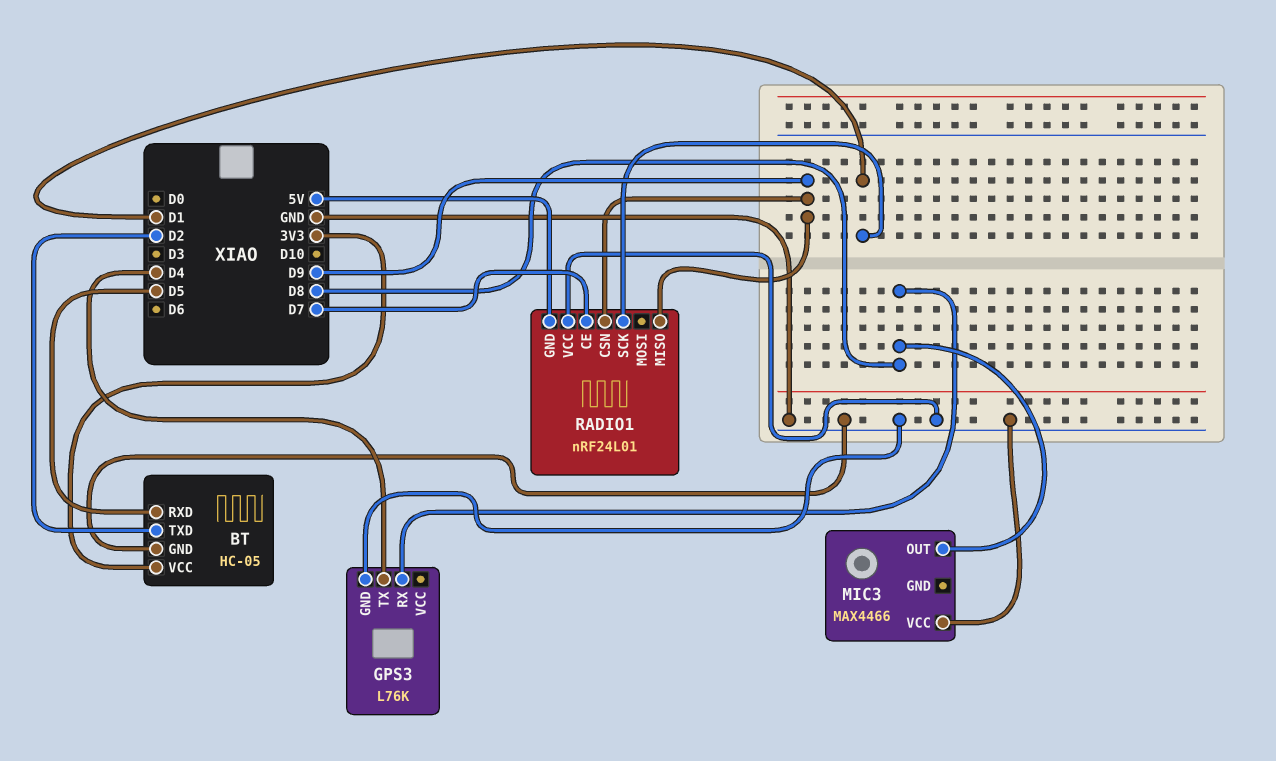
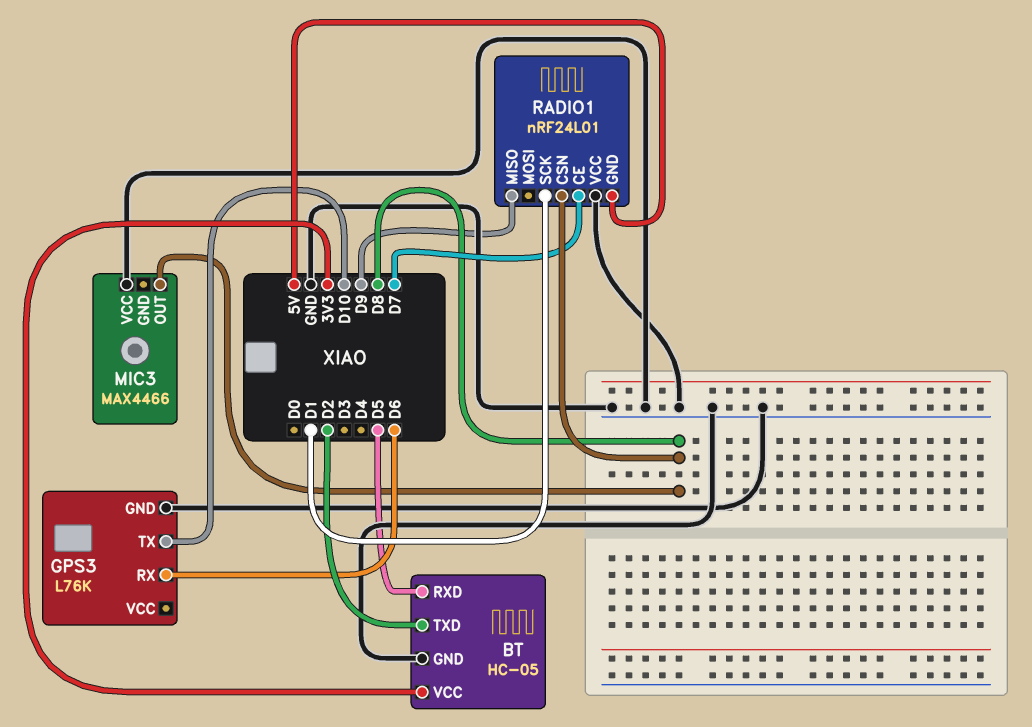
GPS3 pin RX: D8 -> D6
GPS3 pin TX: D4 -> D10
RADIO1 pin CSN: D9 -> D8

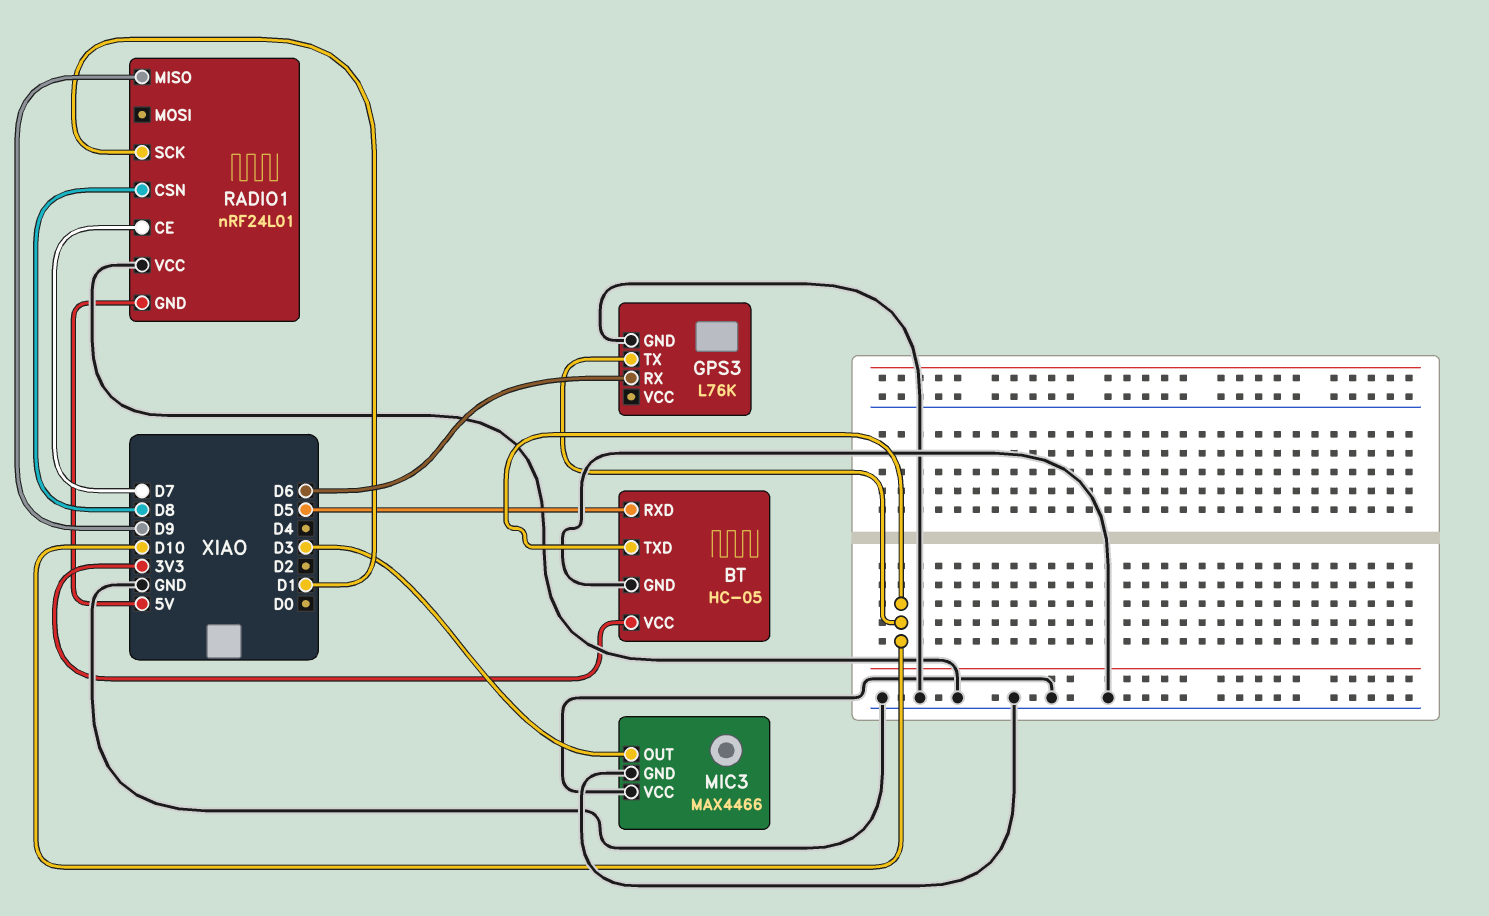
BT pin TXD: D2 -> D10
MIC3 pin GND: none -> GND
MIC3 pin OUT: D8 -> D3

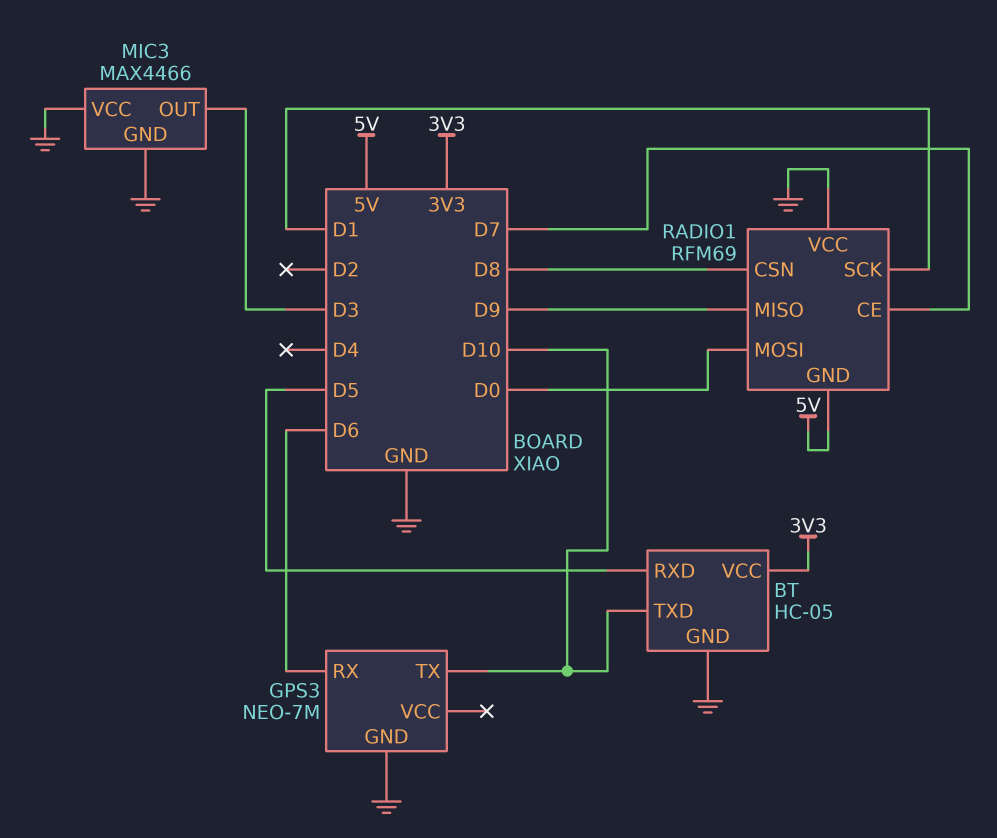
GPS3: L76K -> NEO-7M
RADIO1: nRF24L01 -> RFM69
RADIO1 pin MOSI: none -> D0

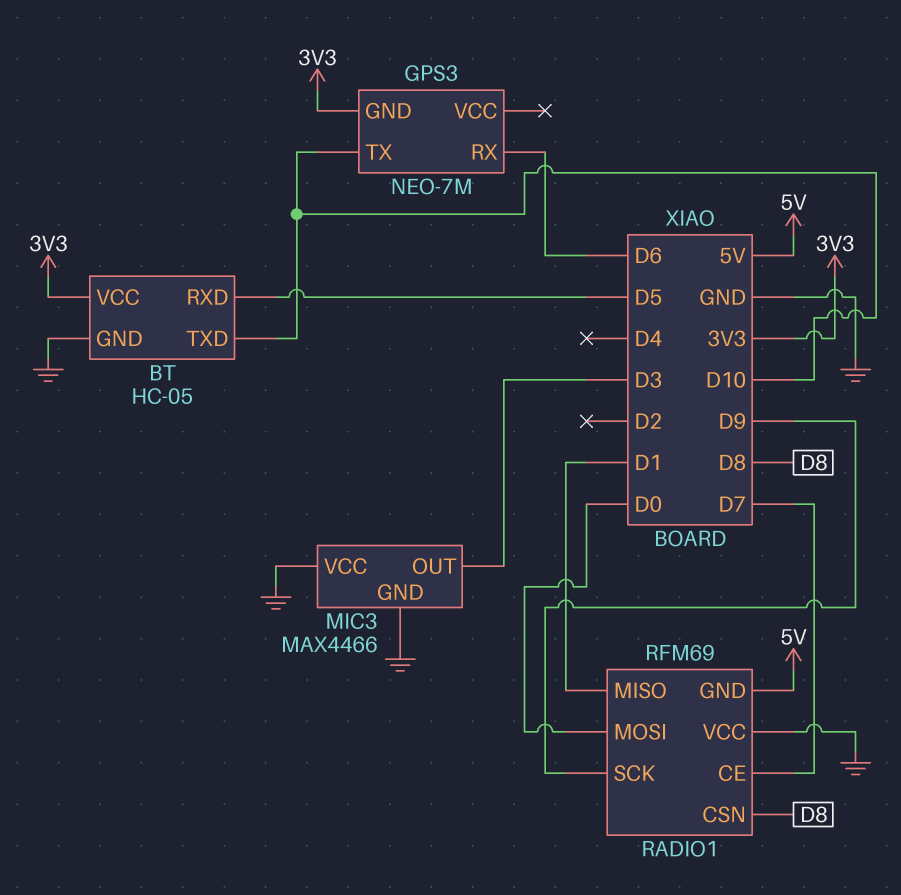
GPS3 pin GND: GND -> 3V3
RADIO1 pin MISO: D9 -> D1
RADIO1 pin SCK: D1 -> D9

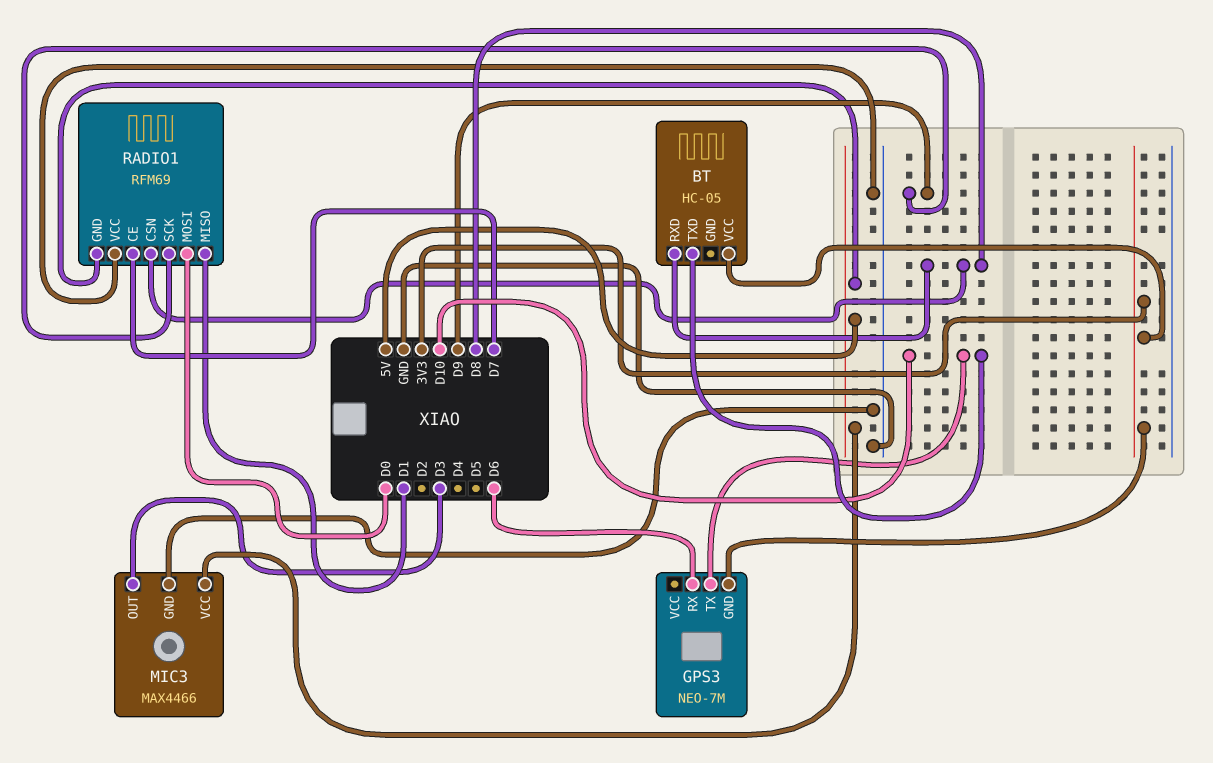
BT pin GND: GND -> none
BT pin RXD: D5 -> D8
MIC3 pin VCC: GND -> 5V

